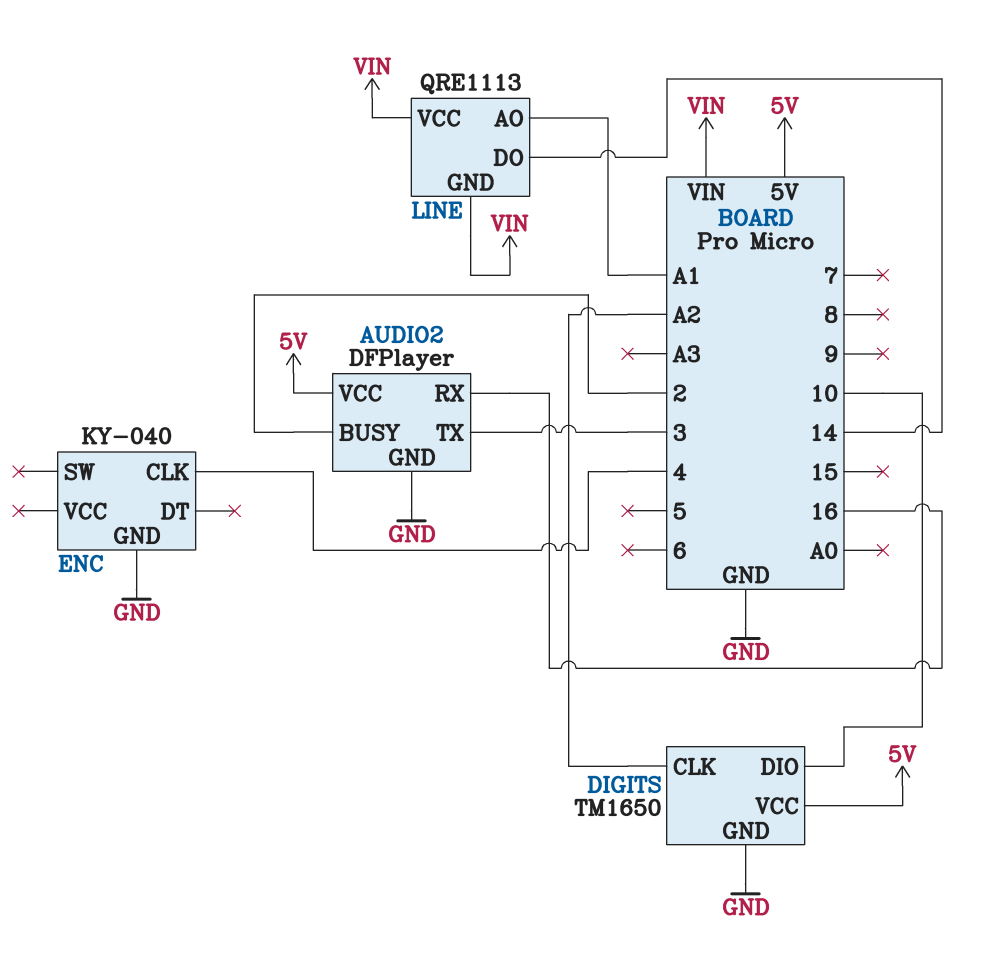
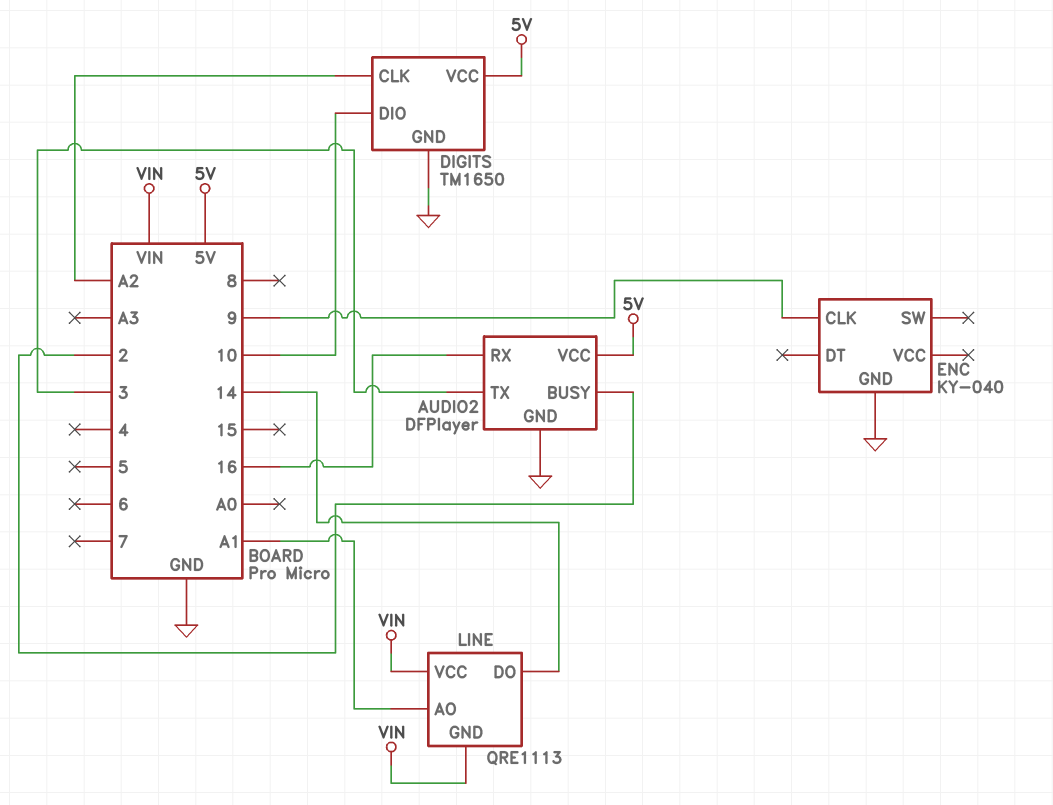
ENC pin CLK: 4 -> 9

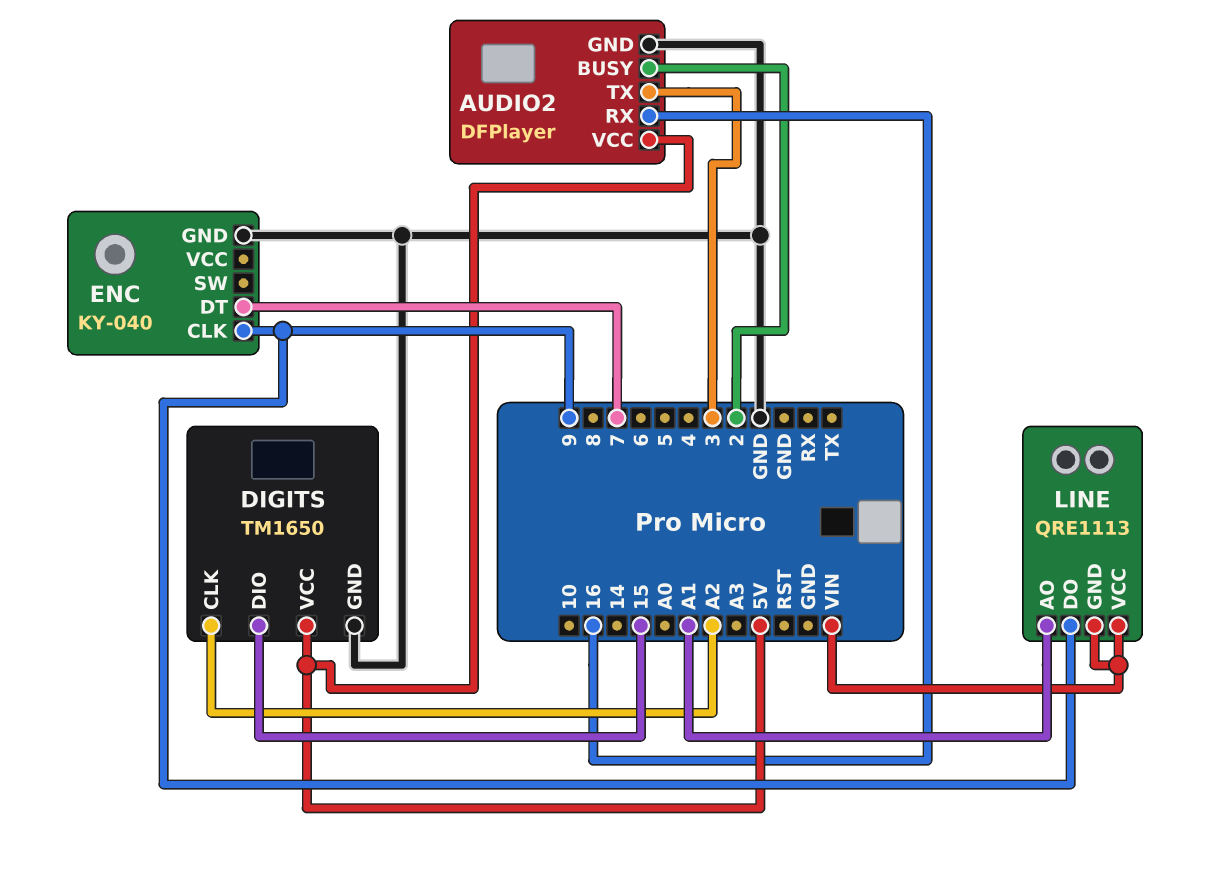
DIGITS pin DIO: 10 -> 15
ENC pin DT: none -> 7
LINE pin DO: 14 -> 9

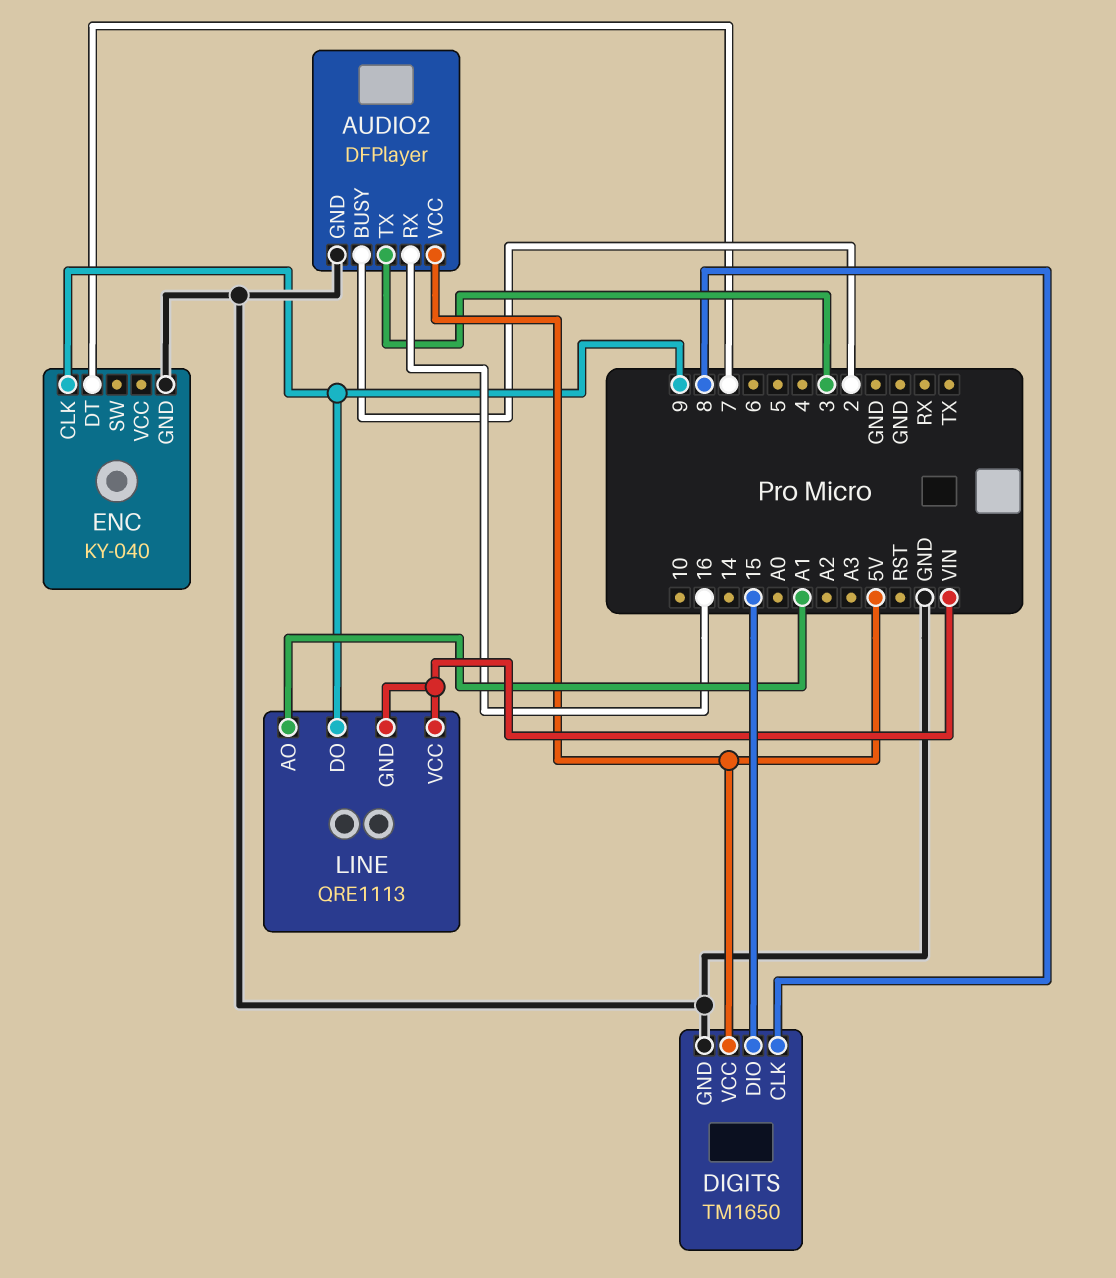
DIGITS pin CLK: A2 -> 8

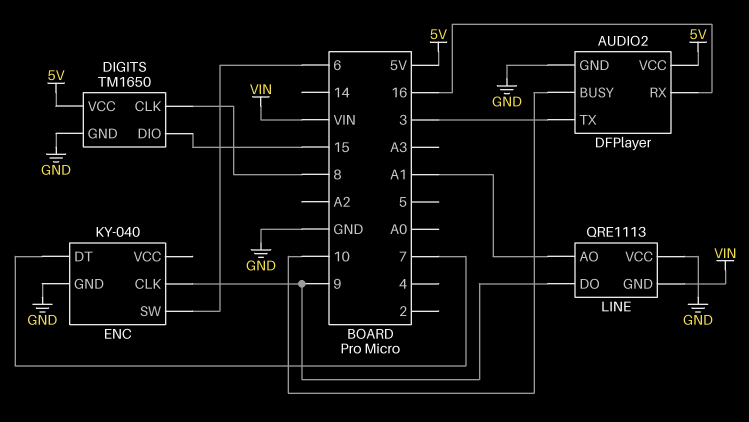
AUDIO2 pin BUSY: 2 -> 10
ENC pin SW: none -> 6
LINE pin VCC: VIN -> GND

